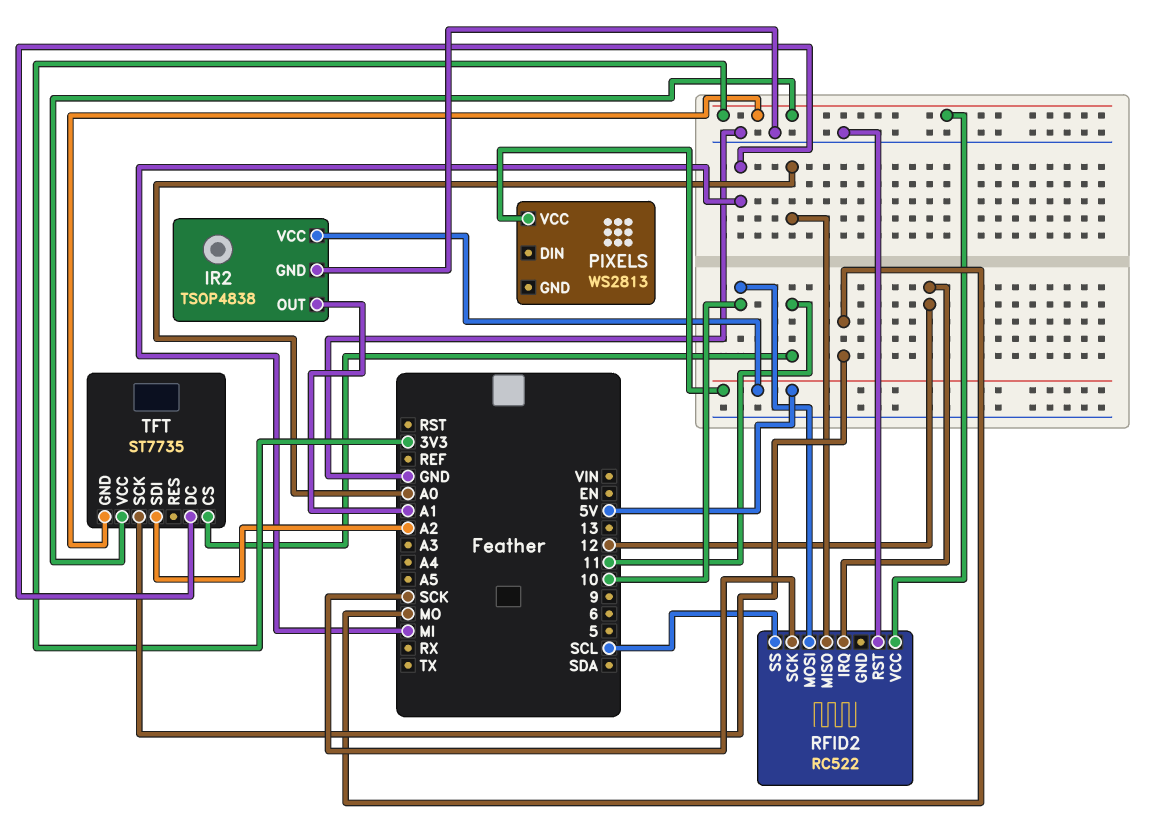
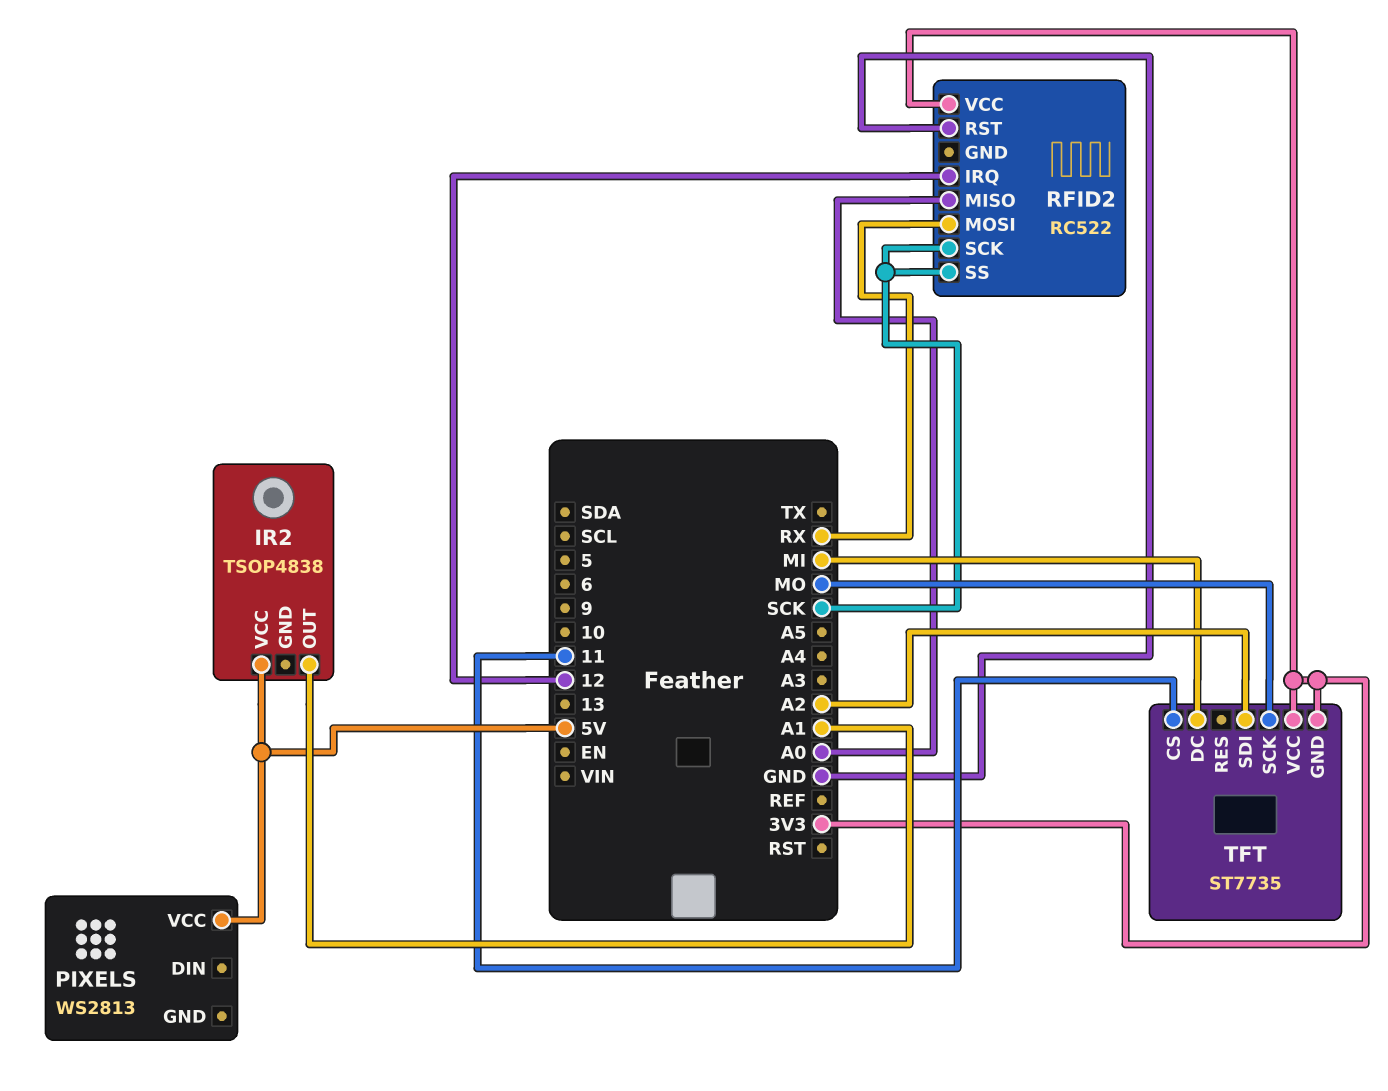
IR2 pin GND: GND -> none
RFID2 pin MOSI: 10 -> RX
RFID2 pin SS: SCL -> SCK

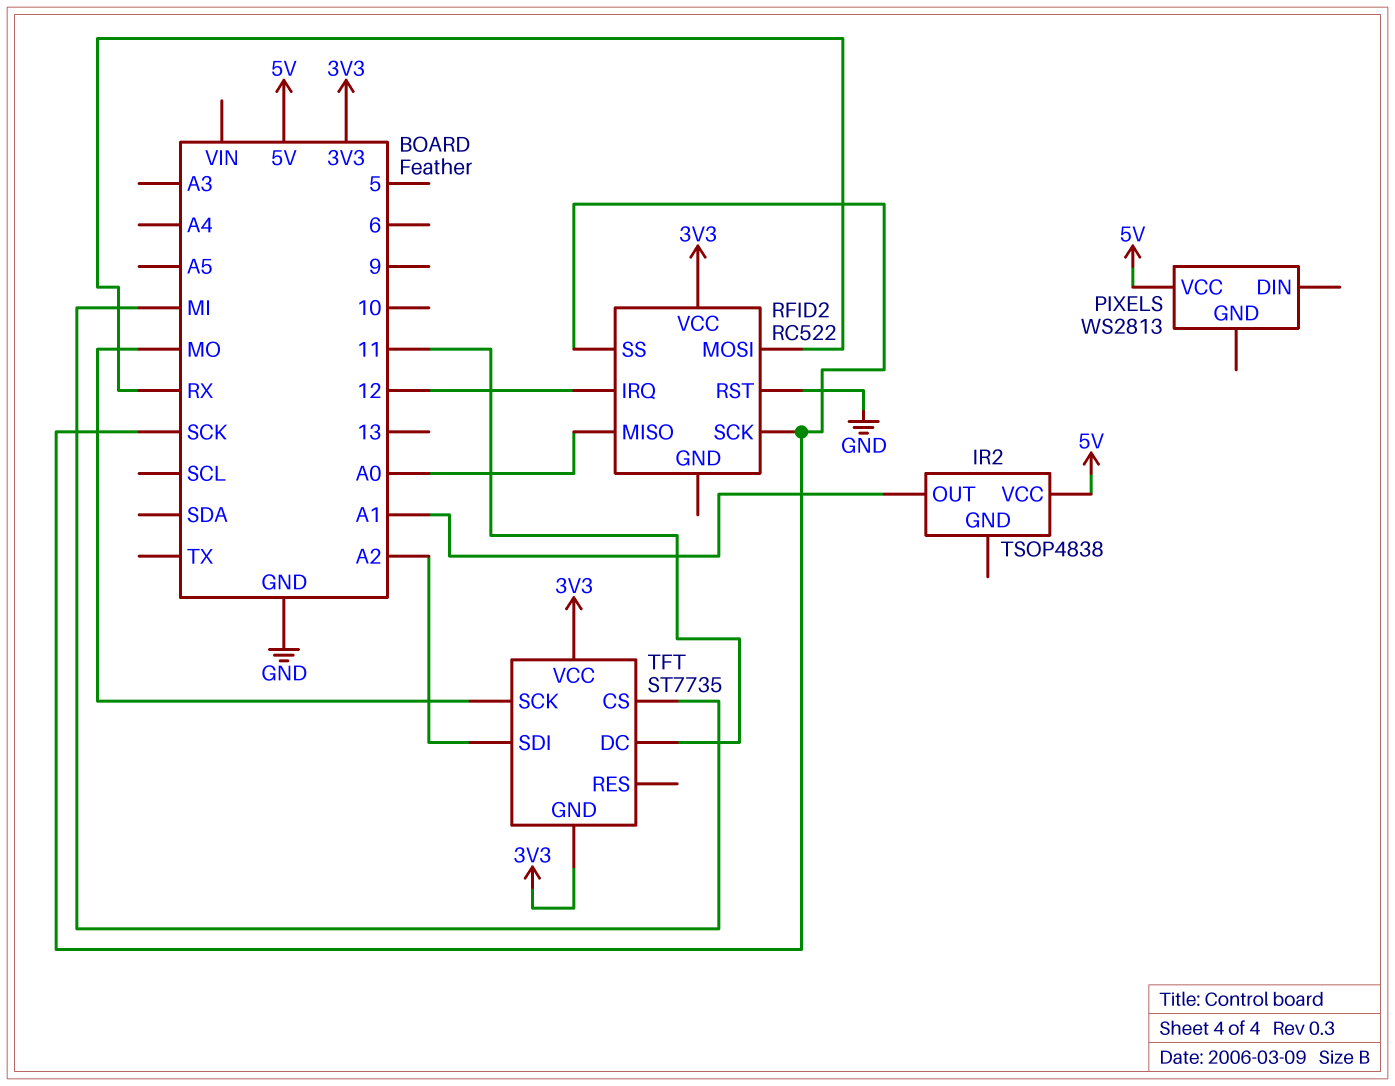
TFT pin CS: 11 -> MI
TFT pin DC: MI -> 11

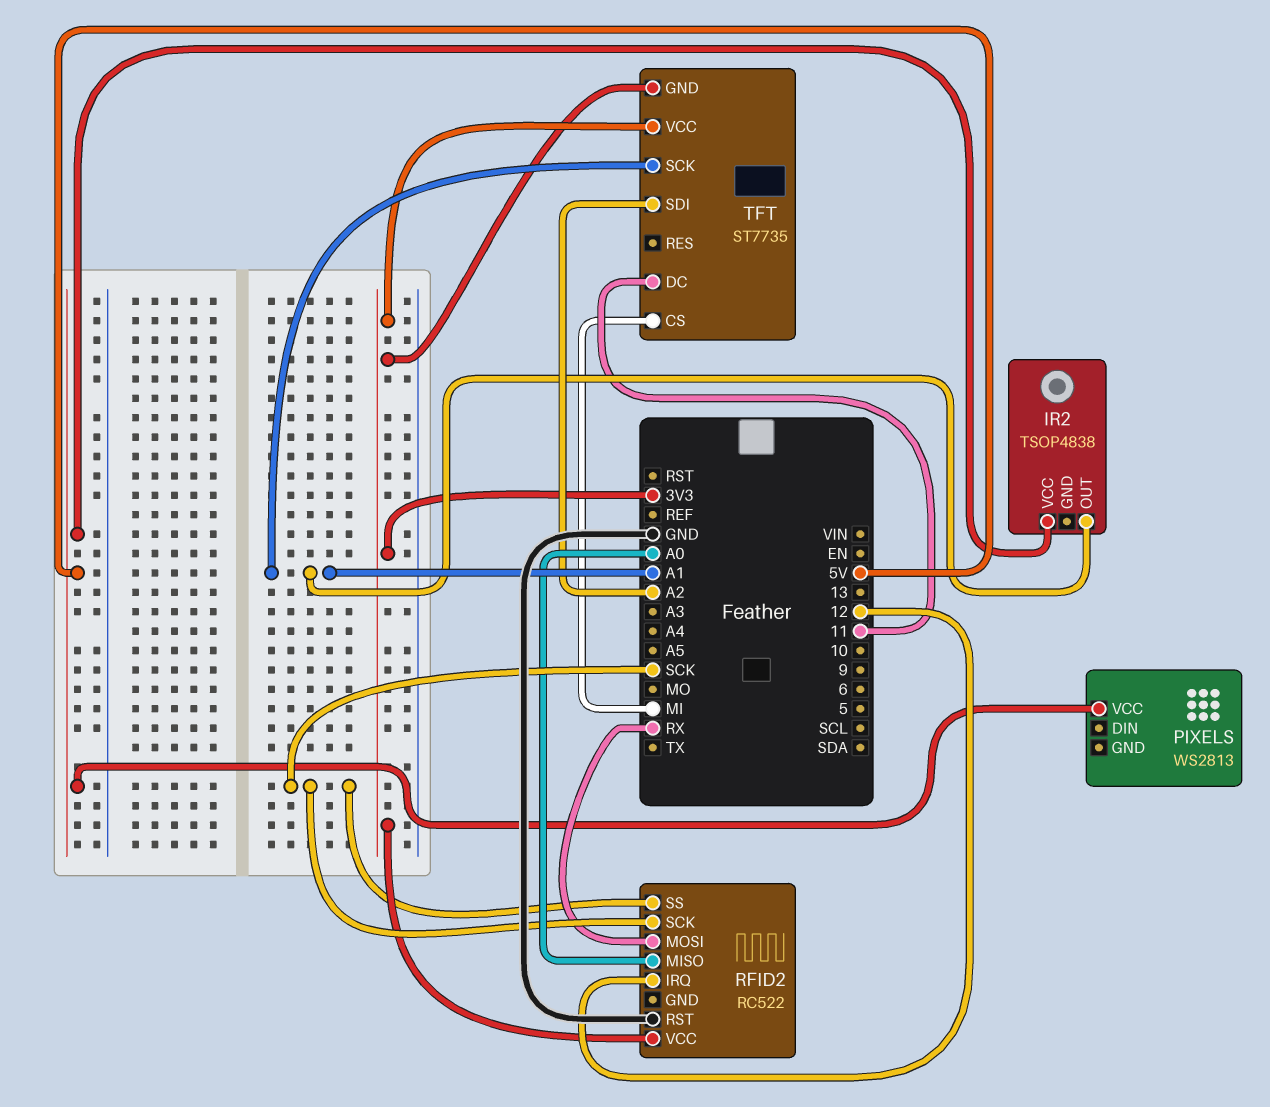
TFT pin SCK: MO -> A1

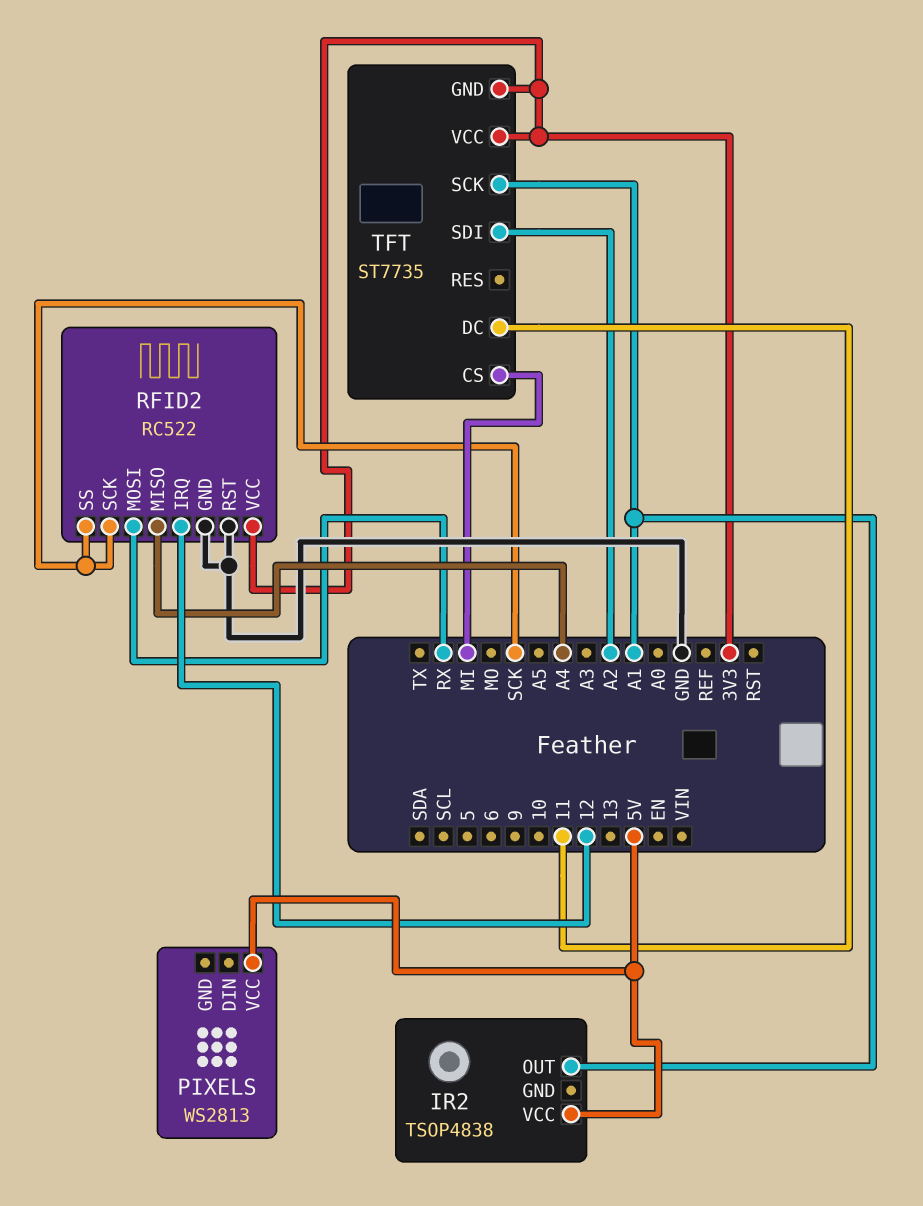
RFID2 pin GND: none -> GND
RFID2 pin MISO: A0 -> A4

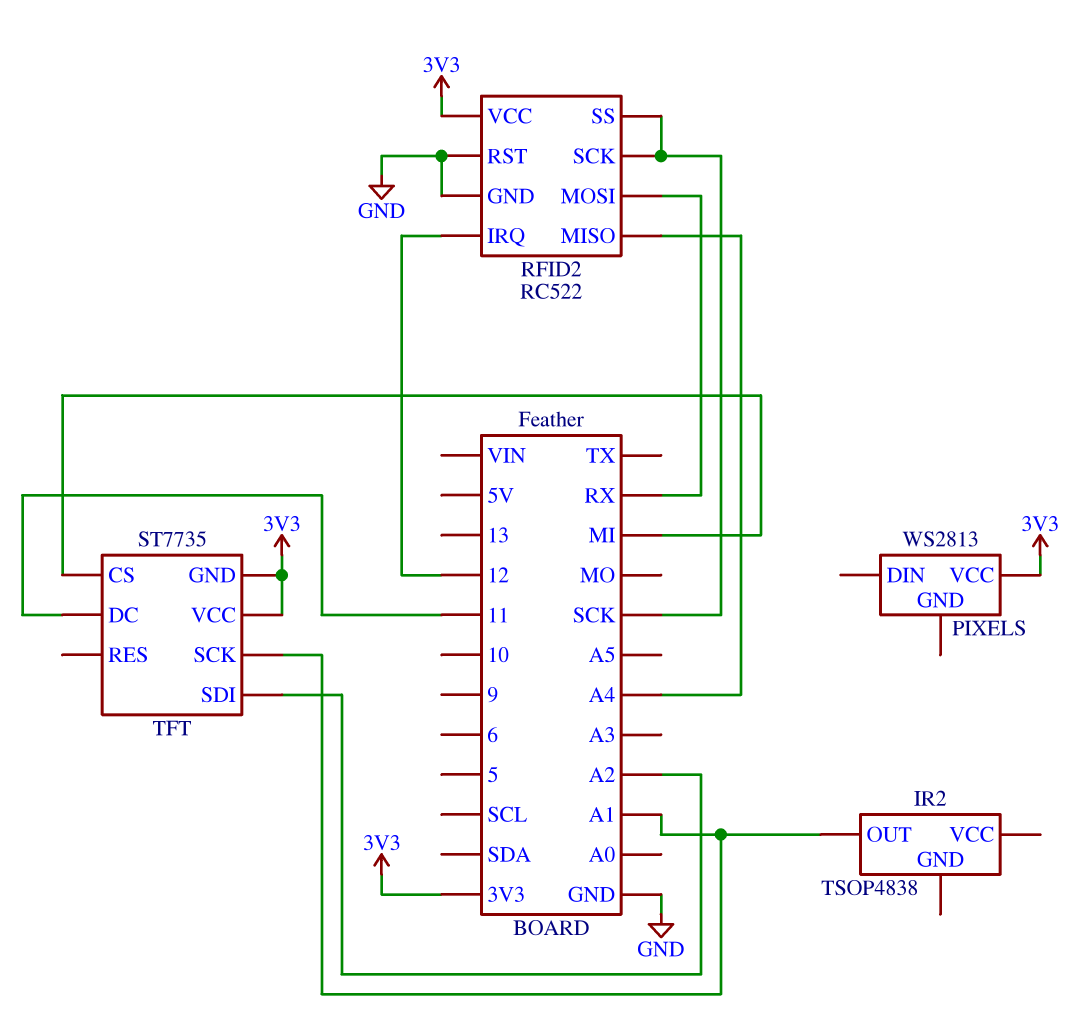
IR2 pin VCC: 5V -> none
PIXELS pin VCC: 5V -> 3V3

